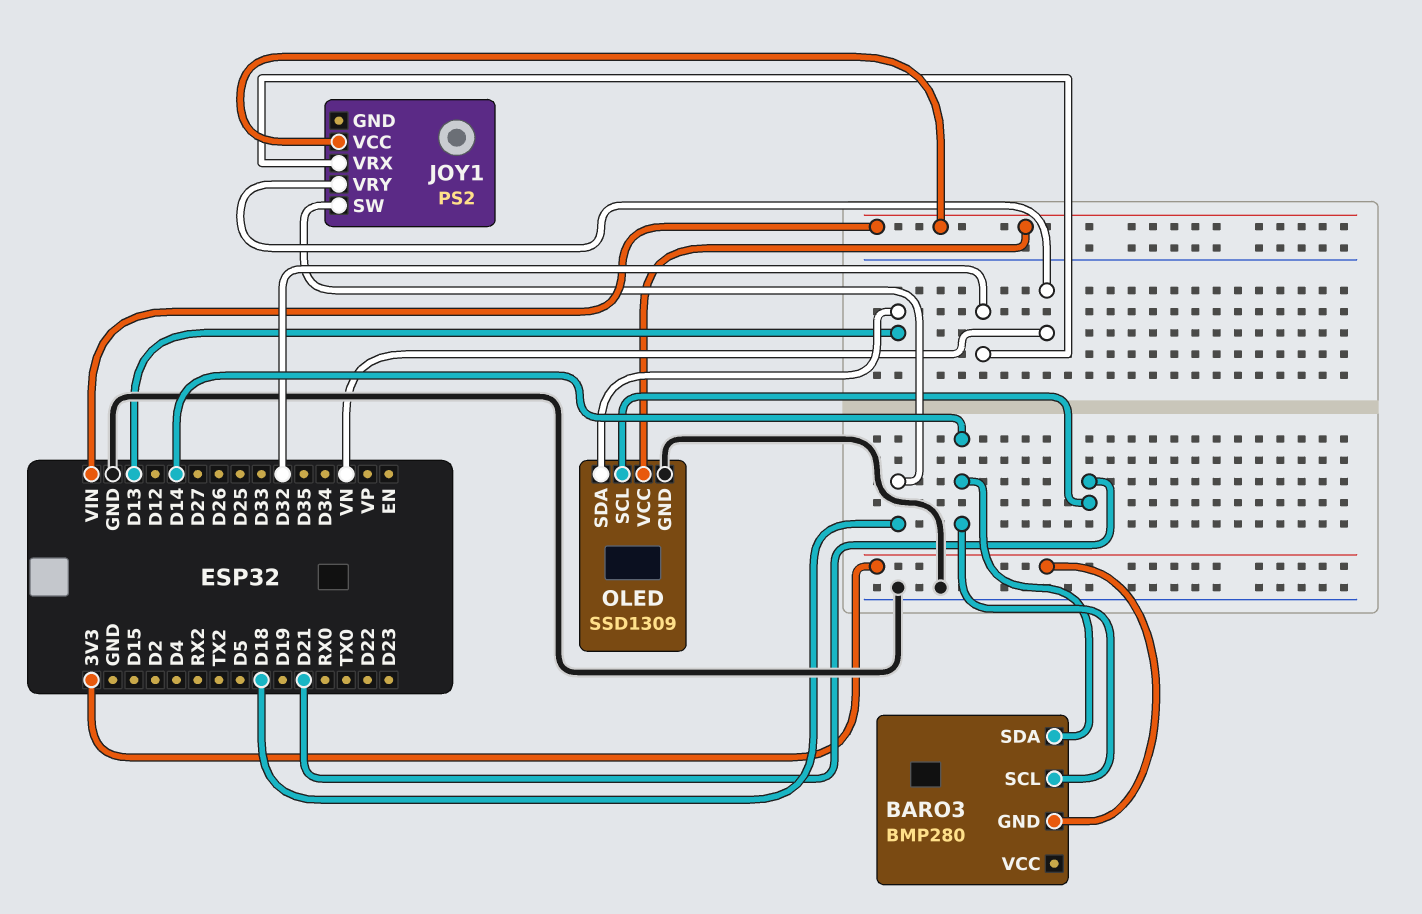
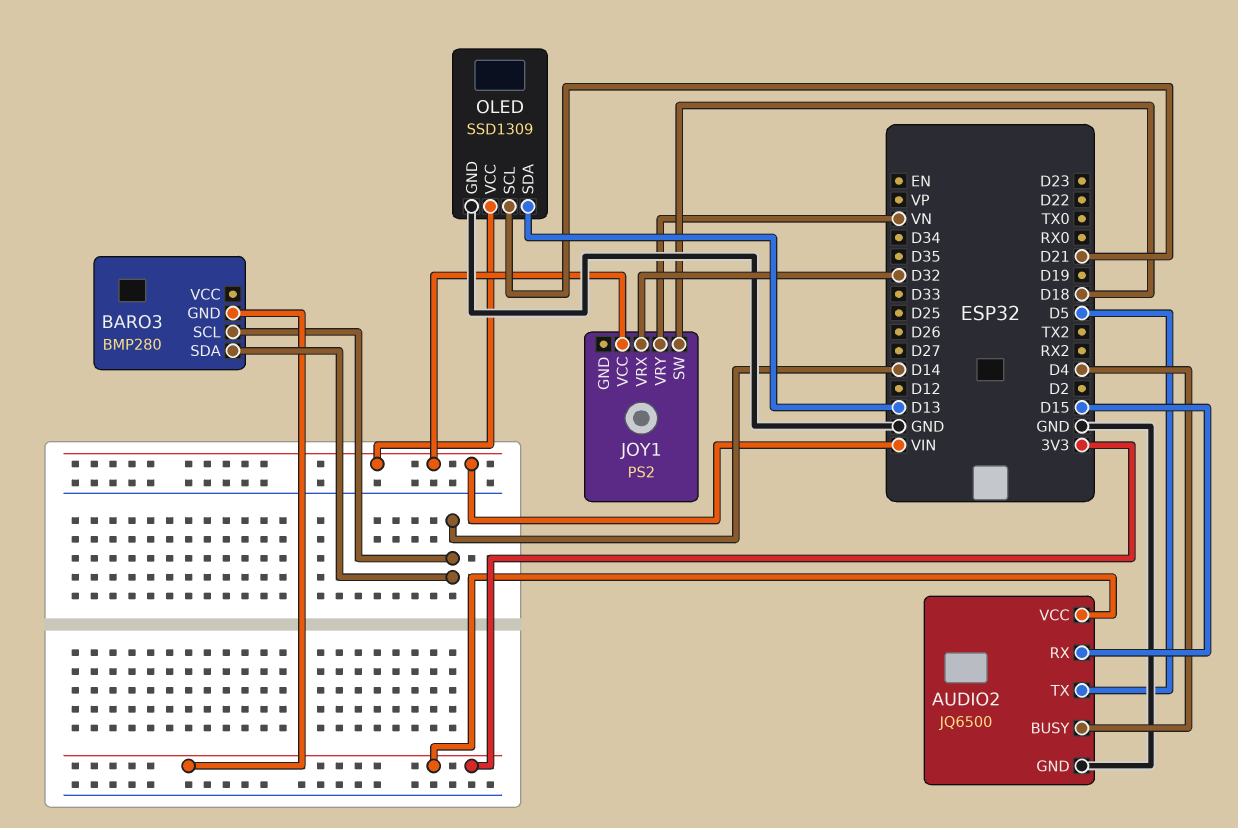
AUDIO2: none -> JQ6500
AUDIO2 pin BUSY: none -> D4
AUDIO2 pin GND: none -> GND
AUDIO2 pin RX: none -> D15
AUDIO2 pin TX: none -> D5
AUDIO2 pin VCC: none -> 3V3

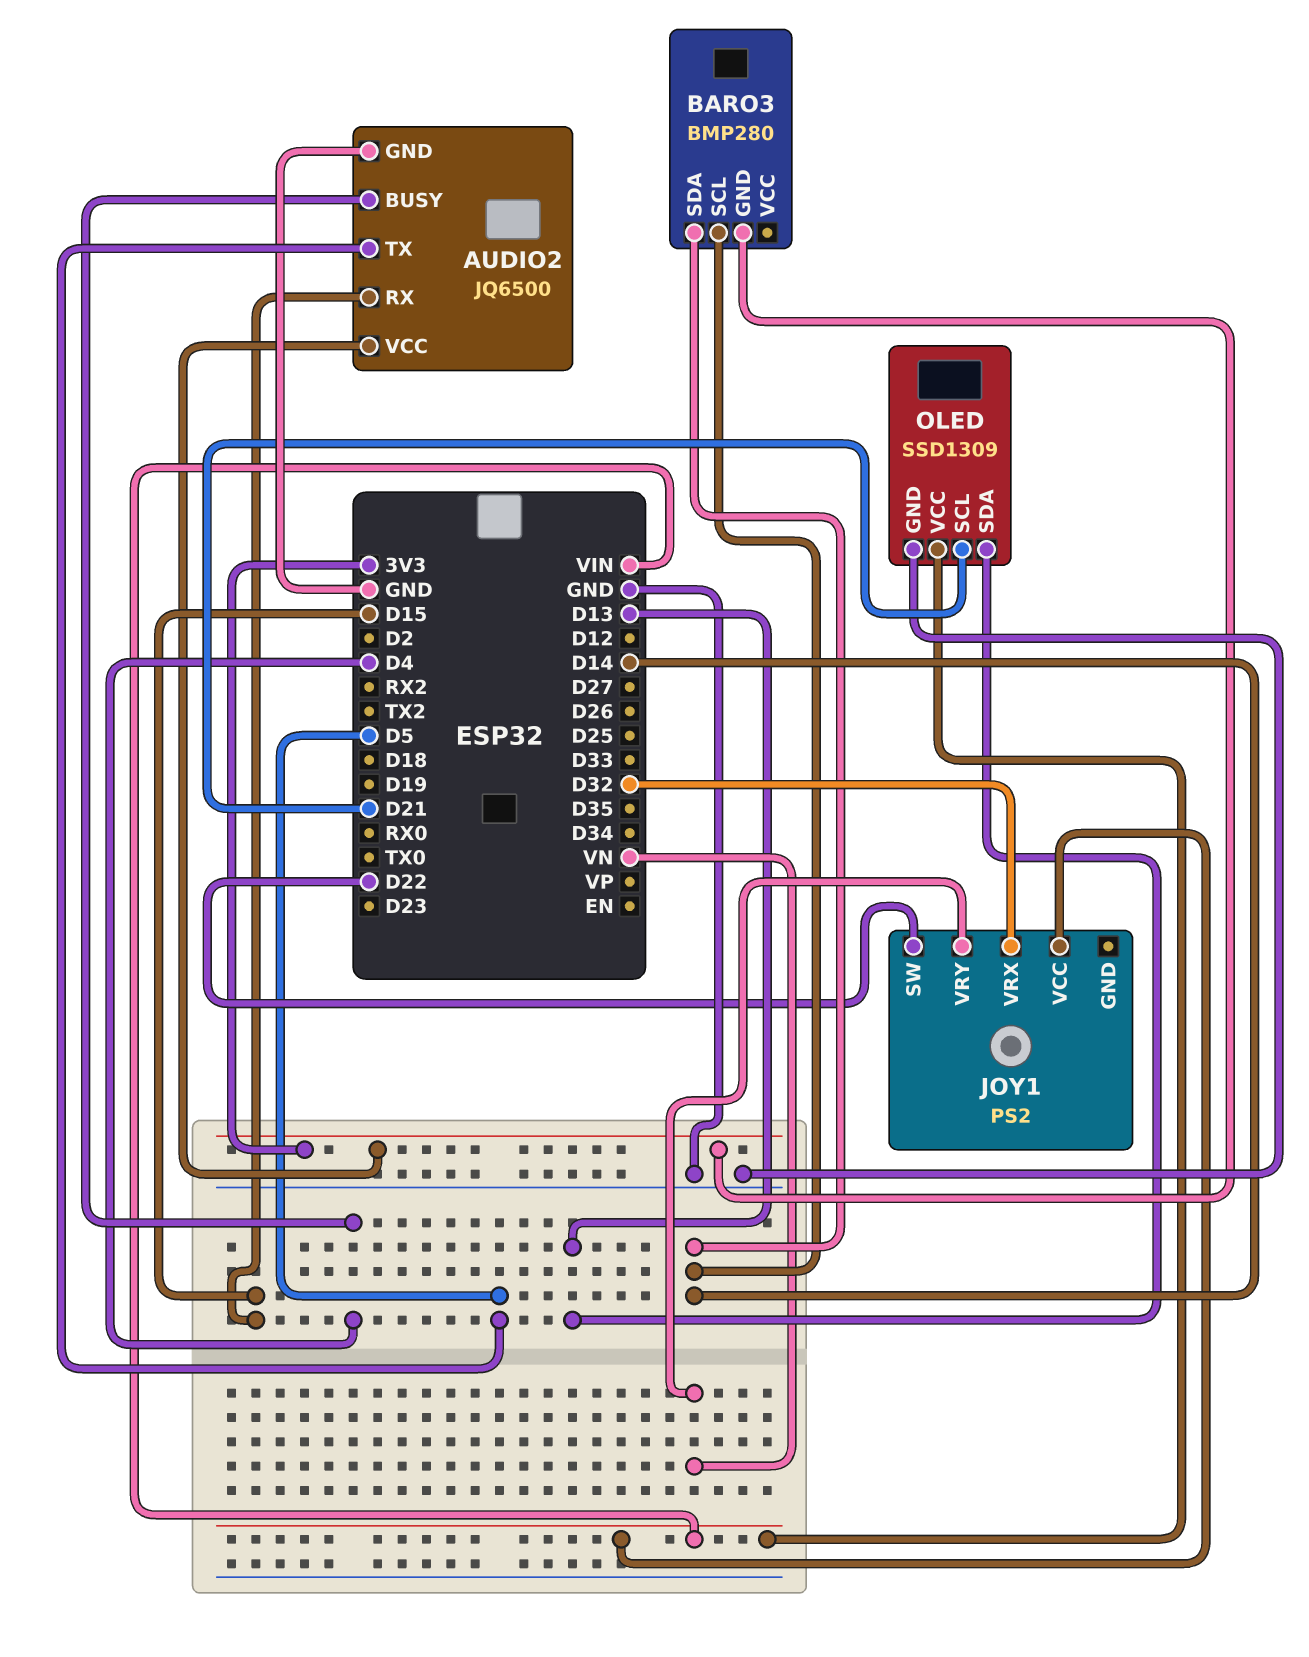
JOY1 pin SW: D18 -> D22

